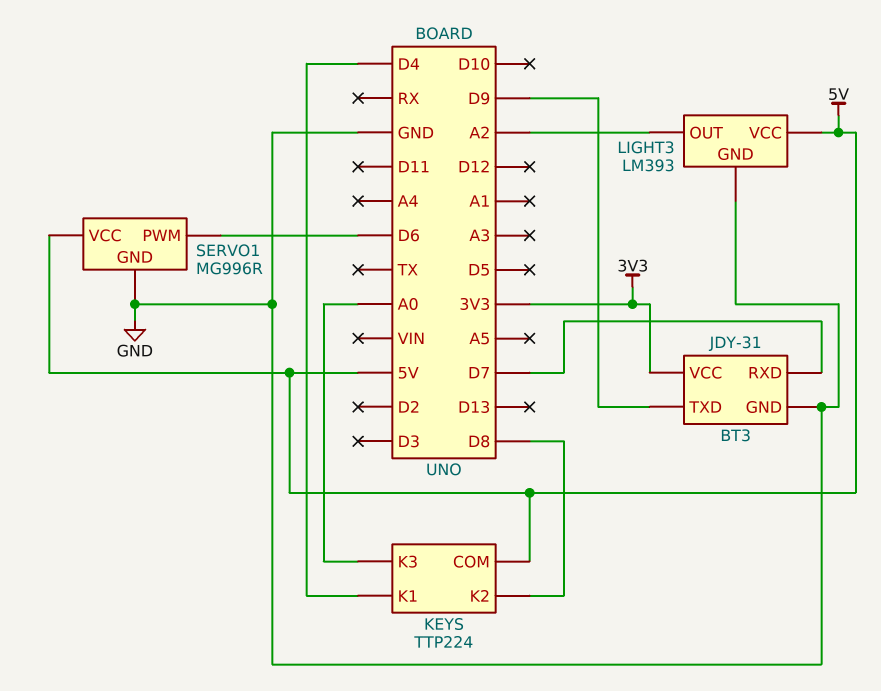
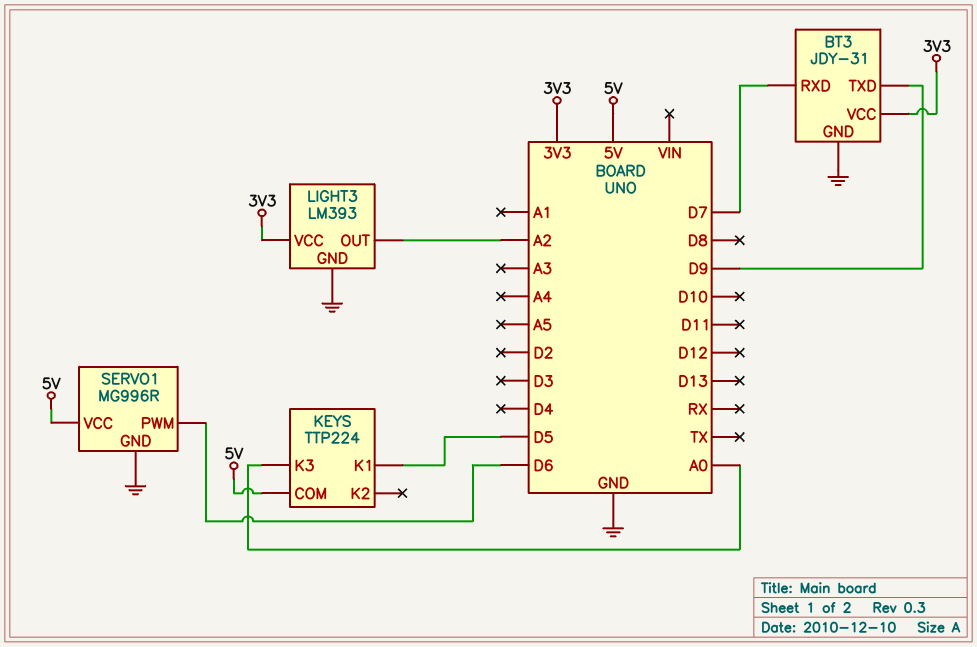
KEYS pin K1: D4 -> D5
KEYS pin K2: D8 -> none
LIGHT3 pin VCC: 5V -> 3V3

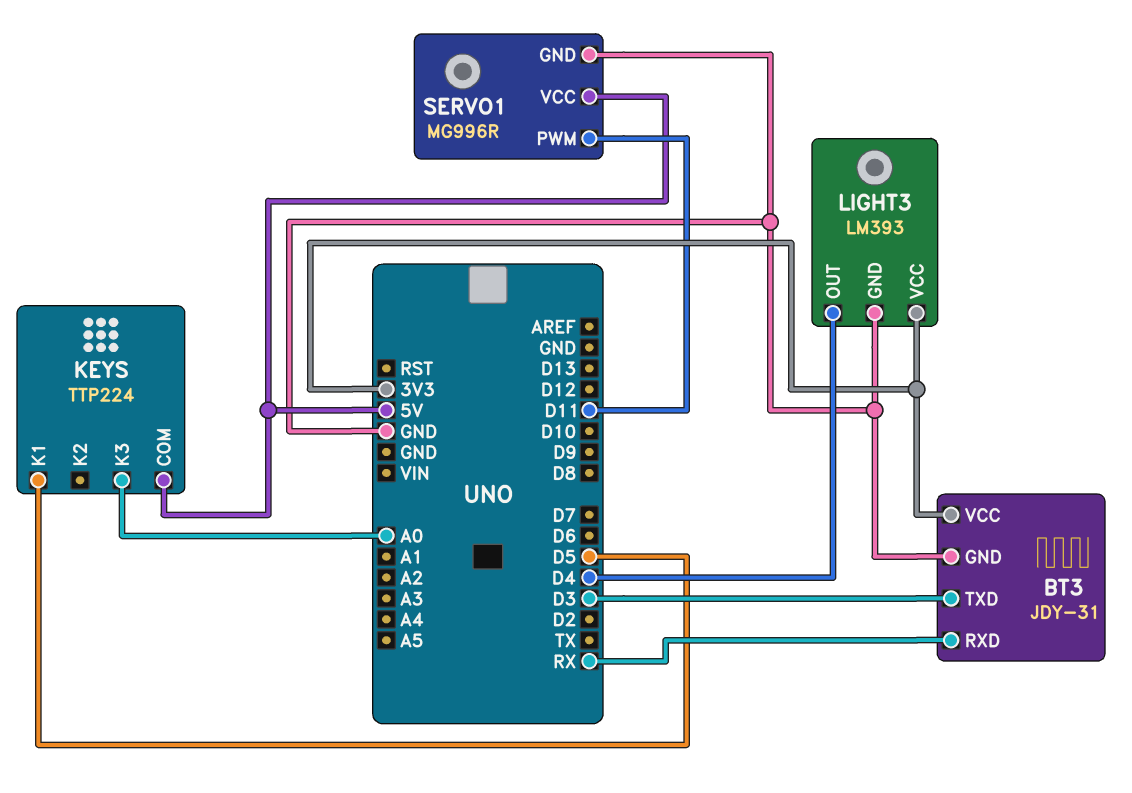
BT3 pin RXD: D7 -> RX
BT3 pin TXD: D9 -> D3
LIGHT3 pin OUT: A2 -> D4
SERVO1 pin PWM: D6 -> D11

